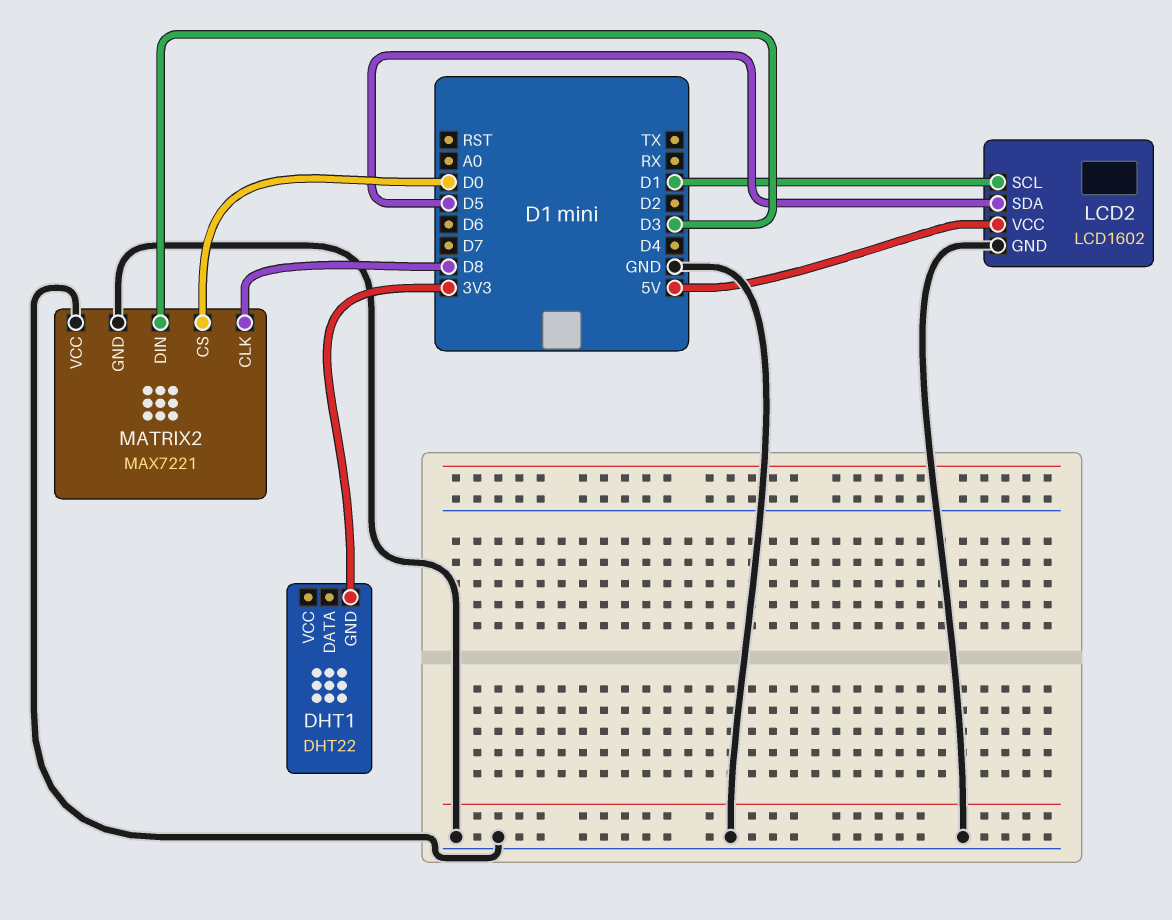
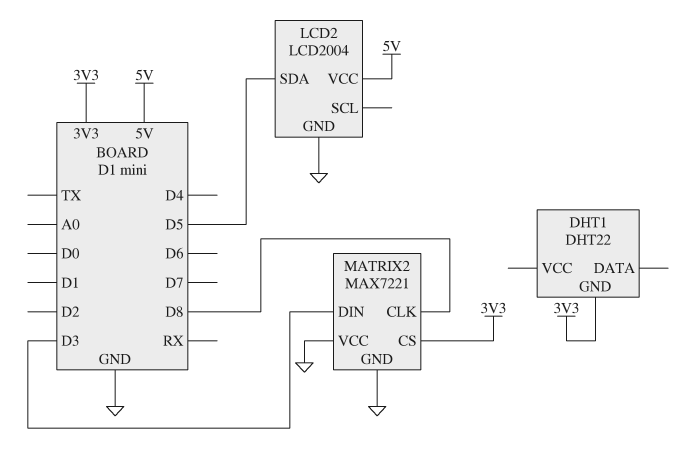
LCD2: LCD1602 -> LCD2004
LCD2 pin SCL: D1 -> none
MATRIX2 pin CS: D0 -> 3V3

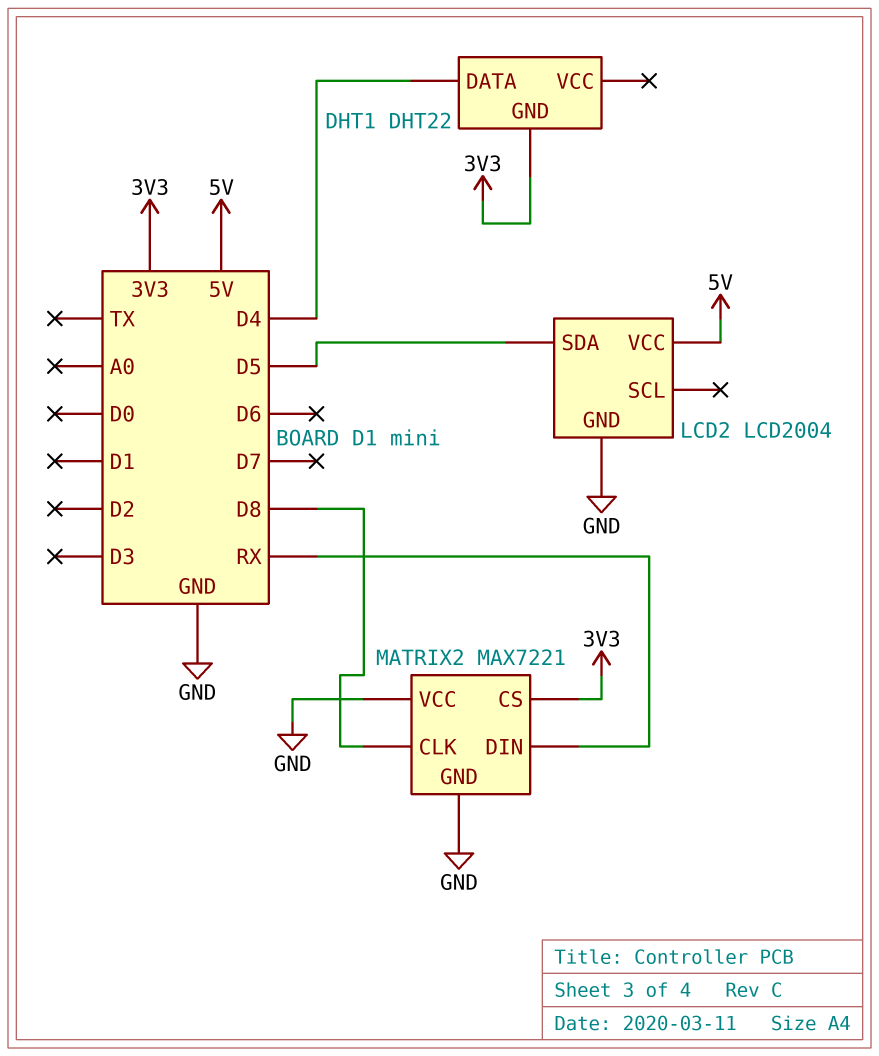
DHT1 pin DATA: none -> D4
MATRIX2 pin DIN: D3 -> RX

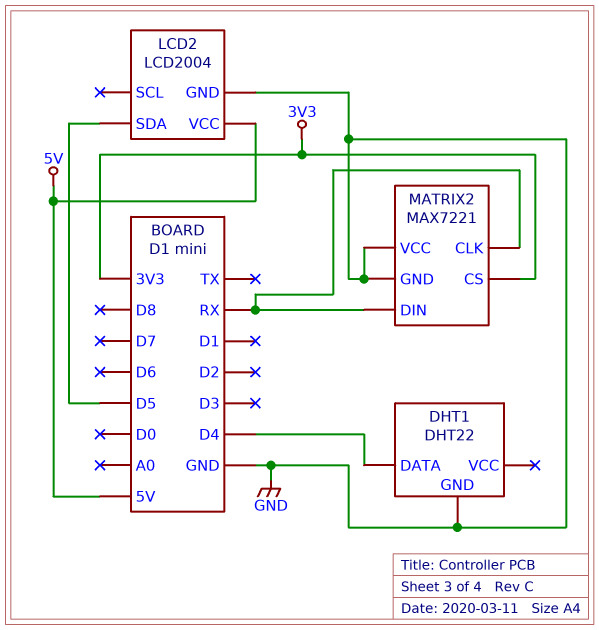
DHT1 pin GND: 3V3 -> GND
MATRIX2 pin CLK: D8 -> RX

